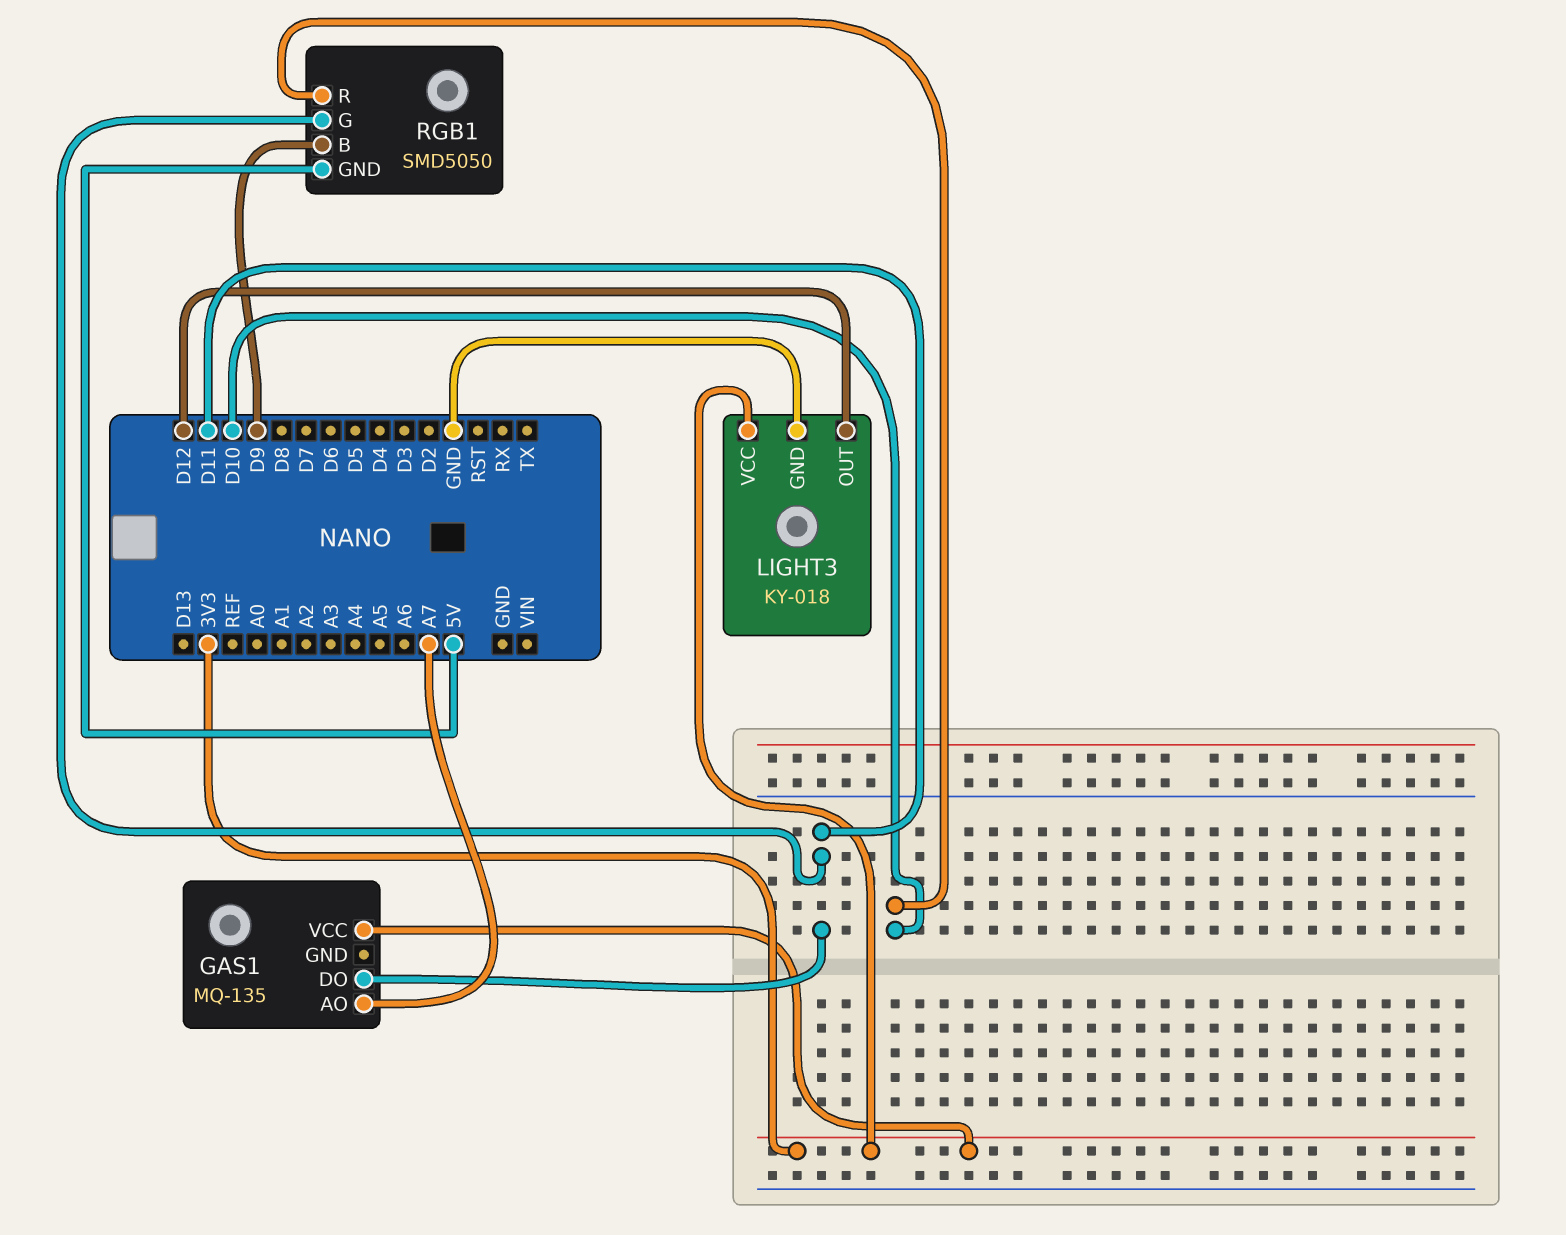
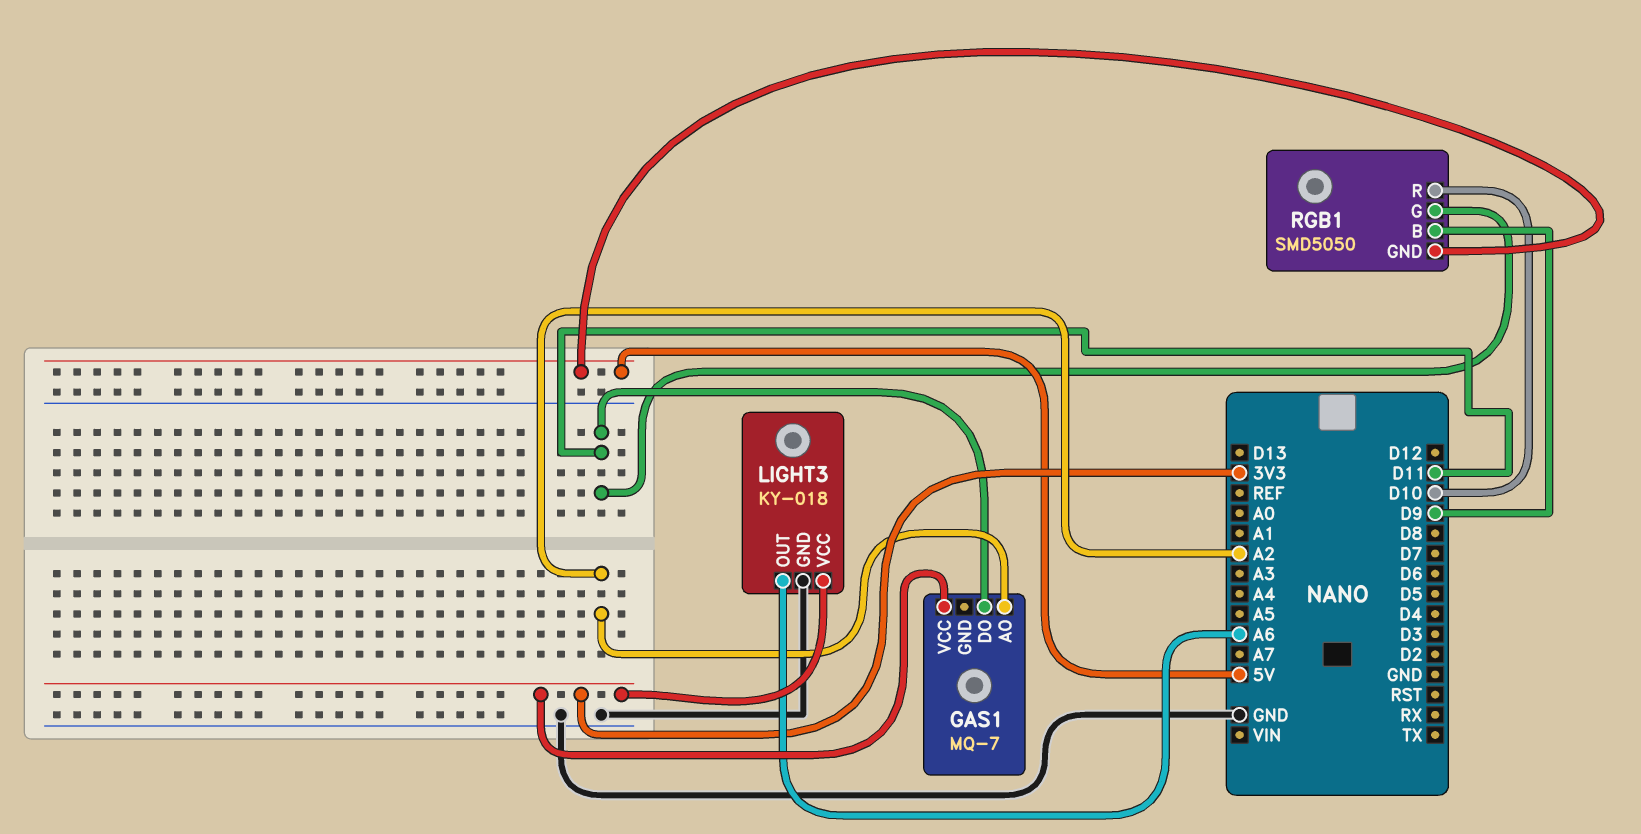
GAS1: MQ-135 -> MQ-7
GAS1 pin AO: A7 -> A2
LIGHT3 pin OUT: D12 -> A6

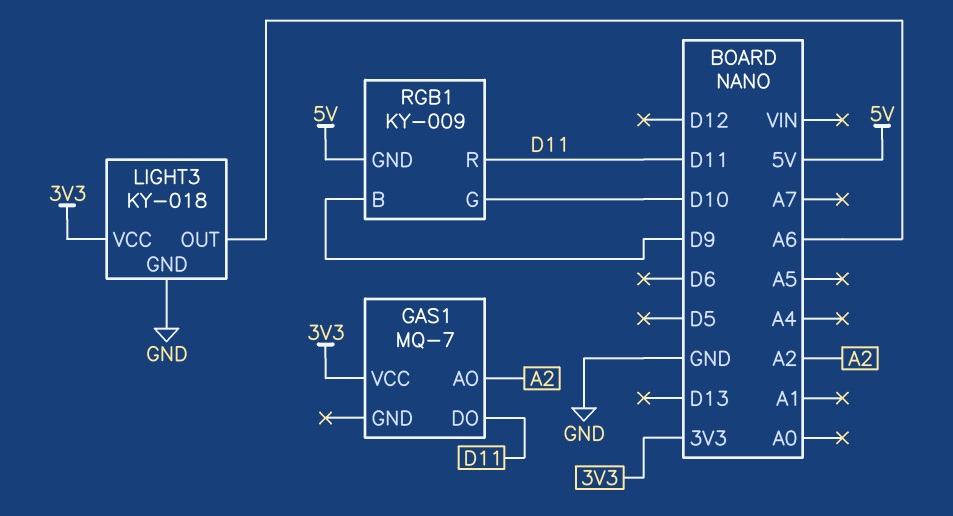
RGB1: SMD5050 -> KY-009
RGB1 pin G: D11 -> D10
RGB1 pin R: D10 -> D11

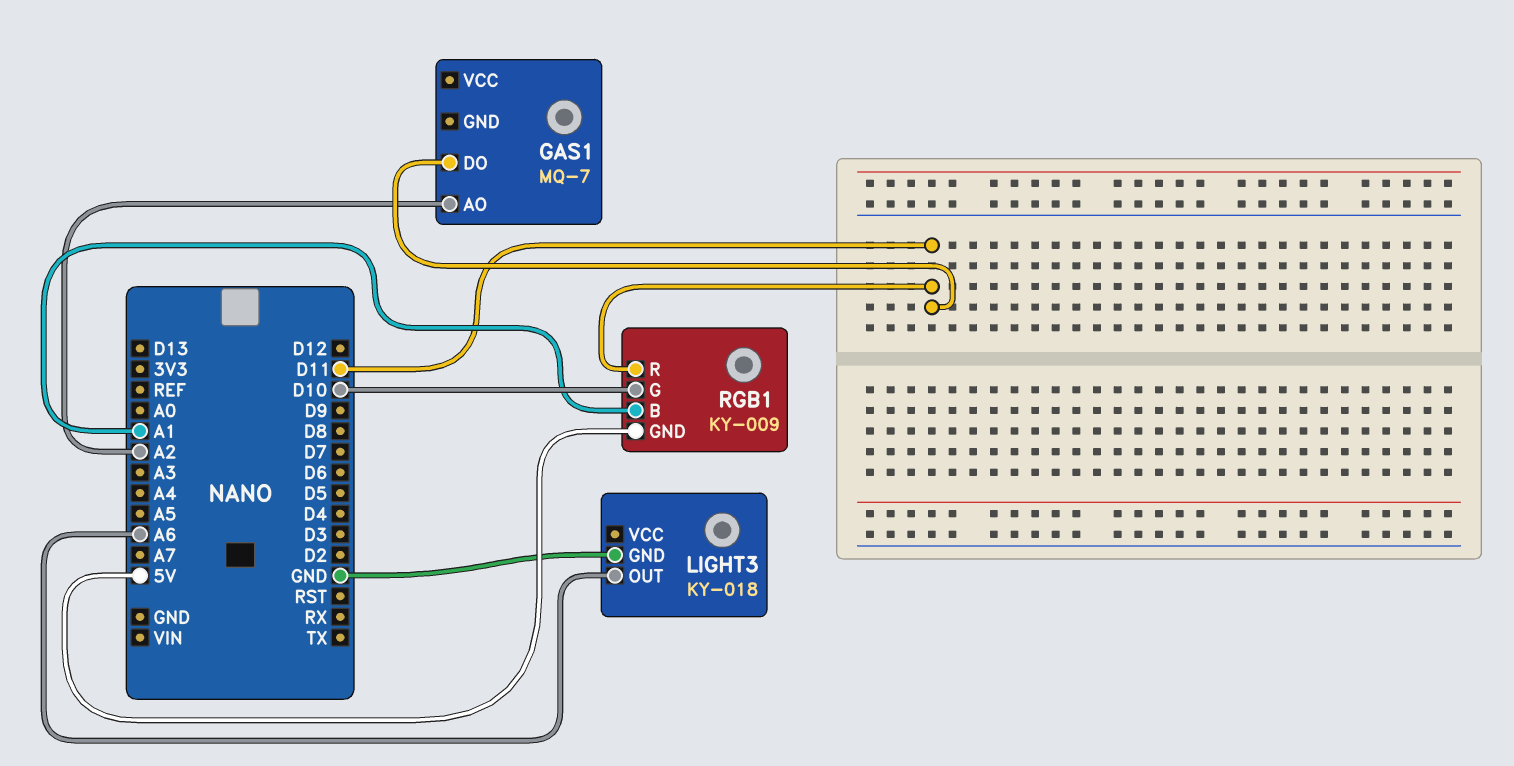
GAS1 pin VCC: 3V3 -> none
LIGHT3 pin VCC: 3V3 -> none
RGB1 pin B: D9 -> A1

